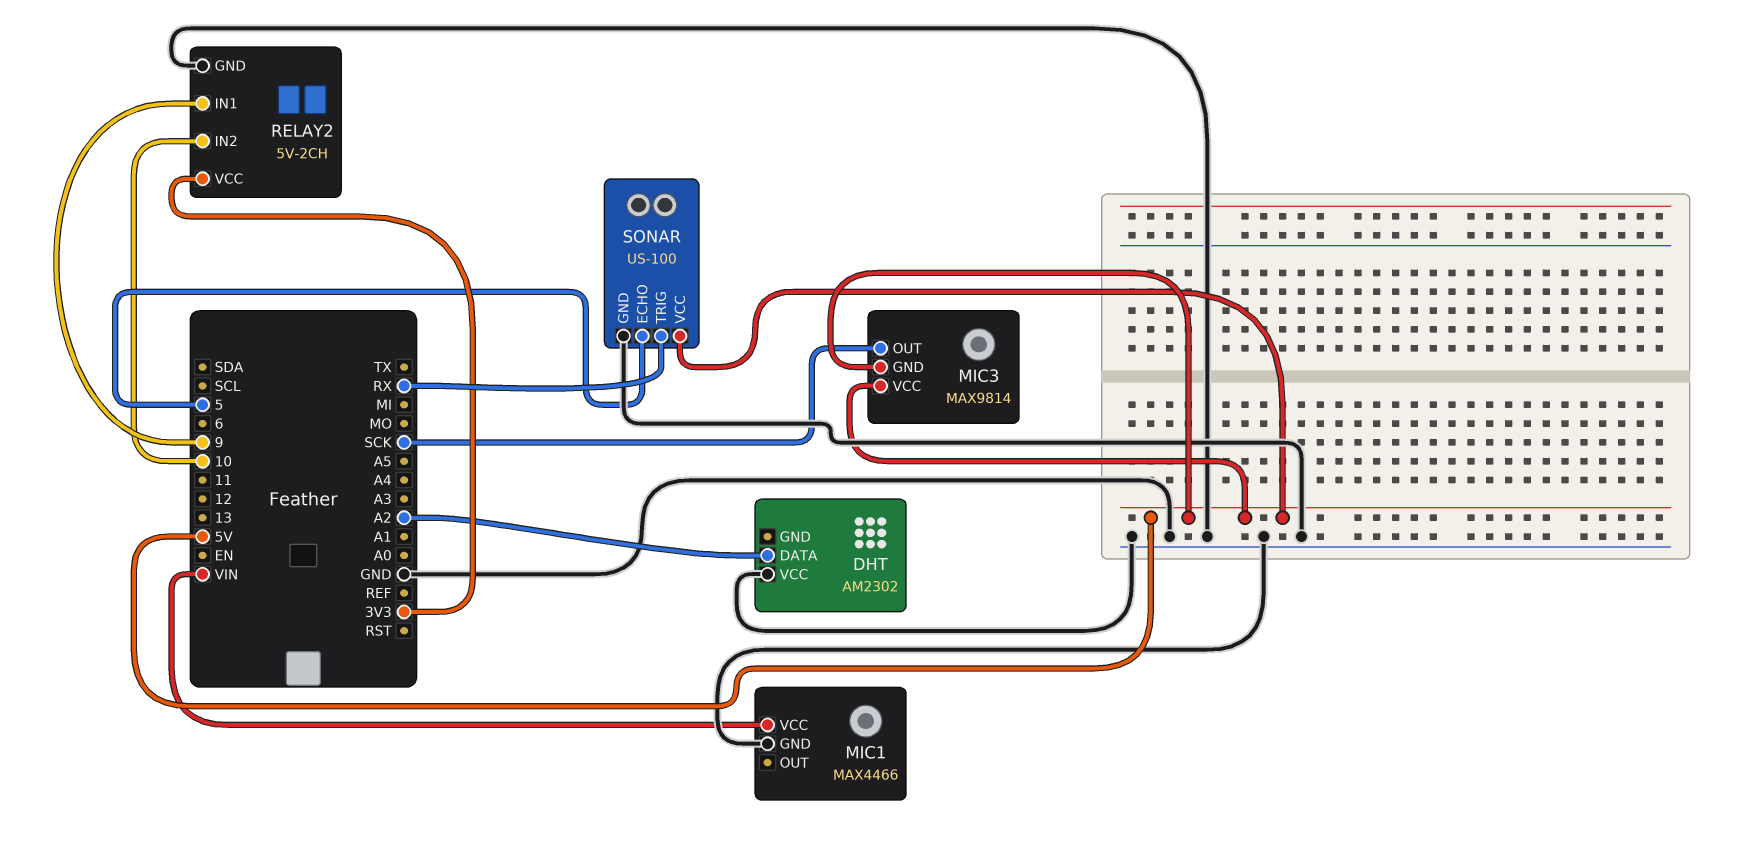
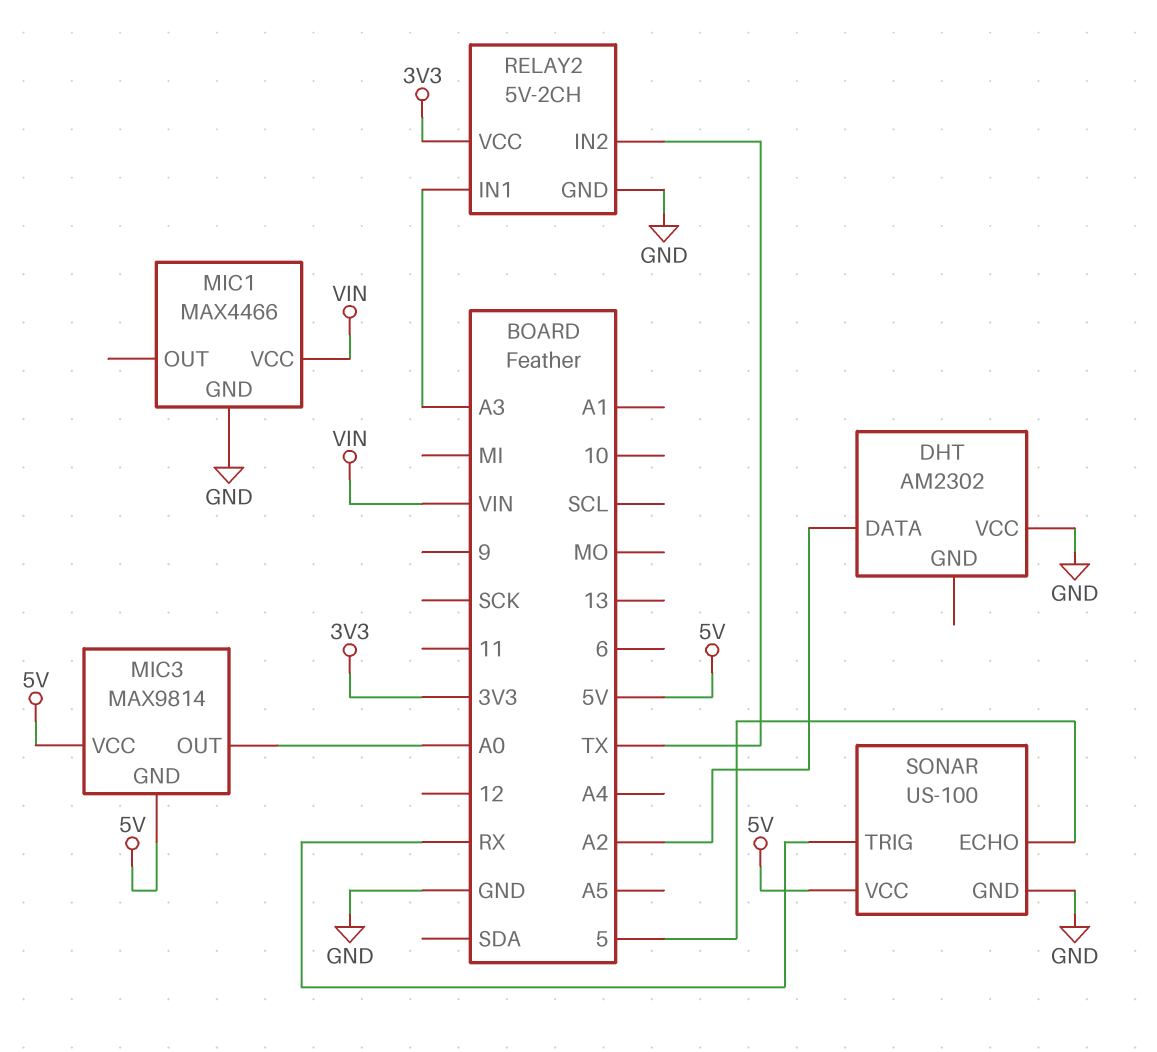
MIC3 pin OUT: SCK -> A0
RELAY2 pin IN1: 9 -> A3
RELAY2 pin IN2: 10 -> TX

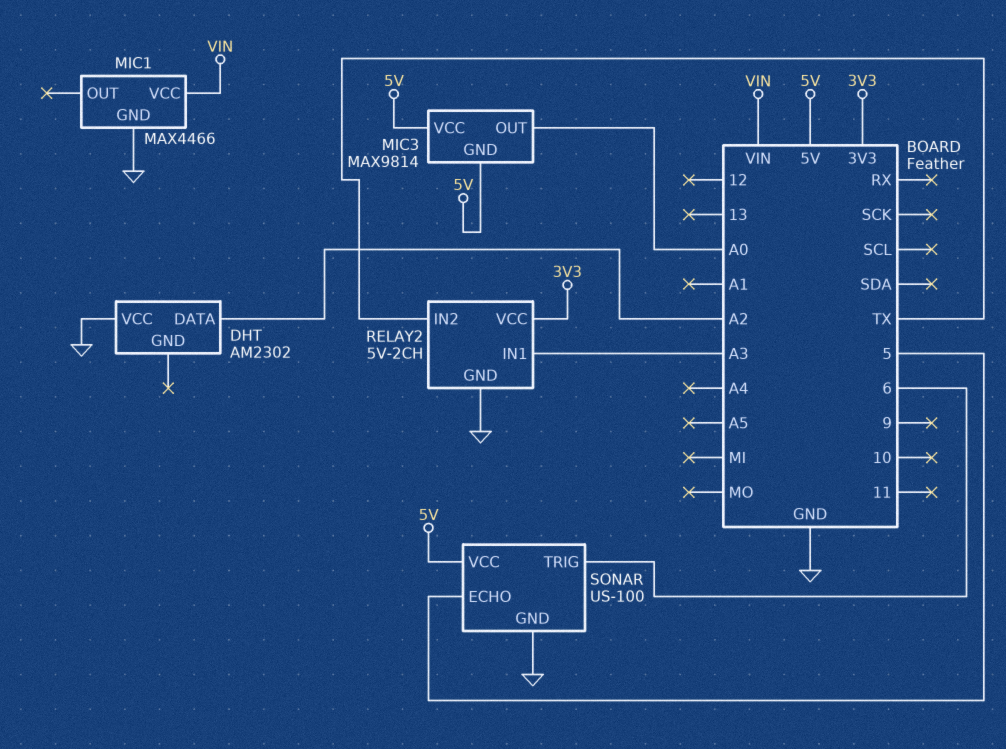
SONAR pin TRIG: RX -> 6

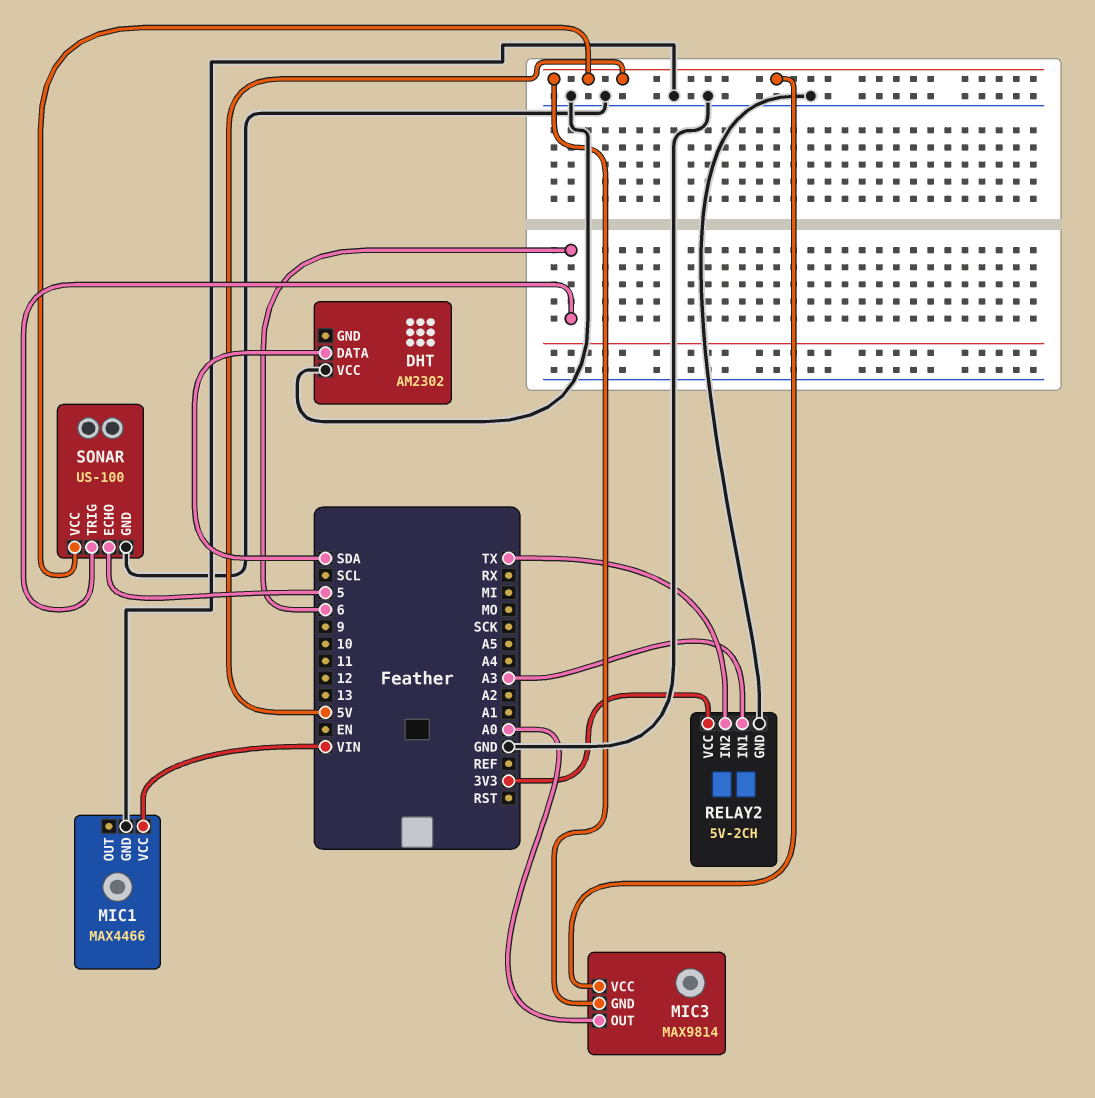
DHT pin DATA: A2 -> SDA

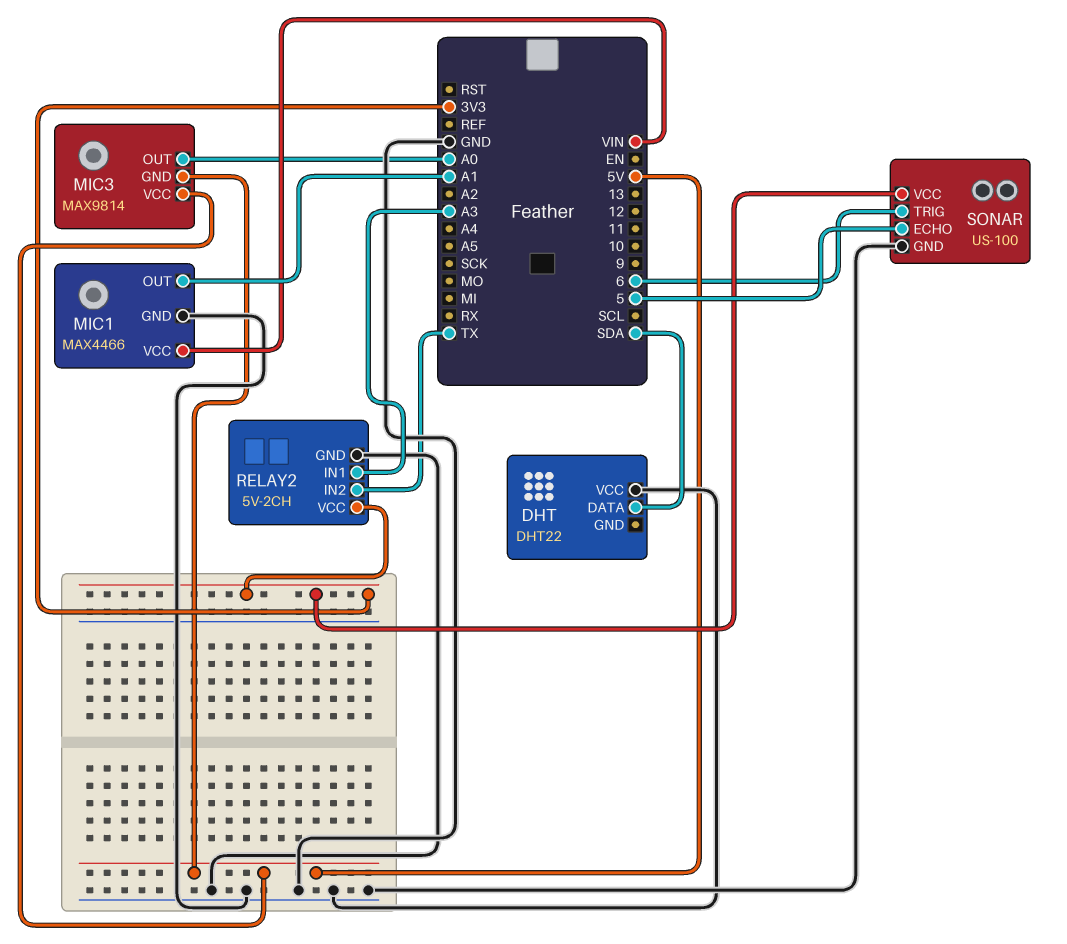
DHT: AM2302 -> DHT22
MIC1 pin OUT: none -> A1
SONAR pin VCC: 5V -> 3V3

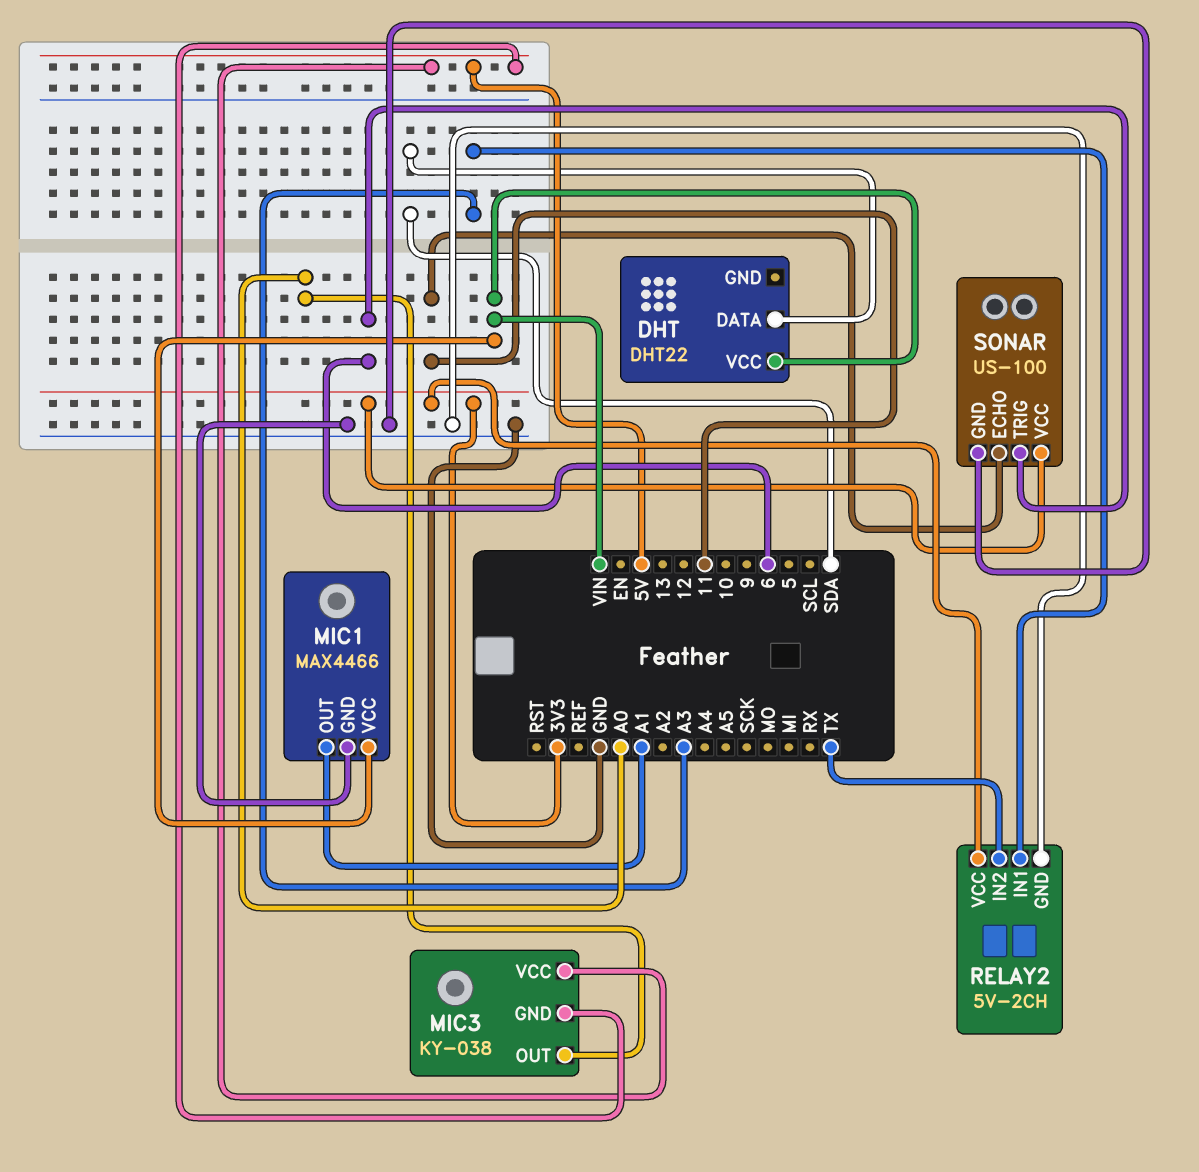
DHT pin VCC: GND -> VIN
MIC3: MAX9814 -> KY-038
SONAR pin ECHO: 5 -> 11

